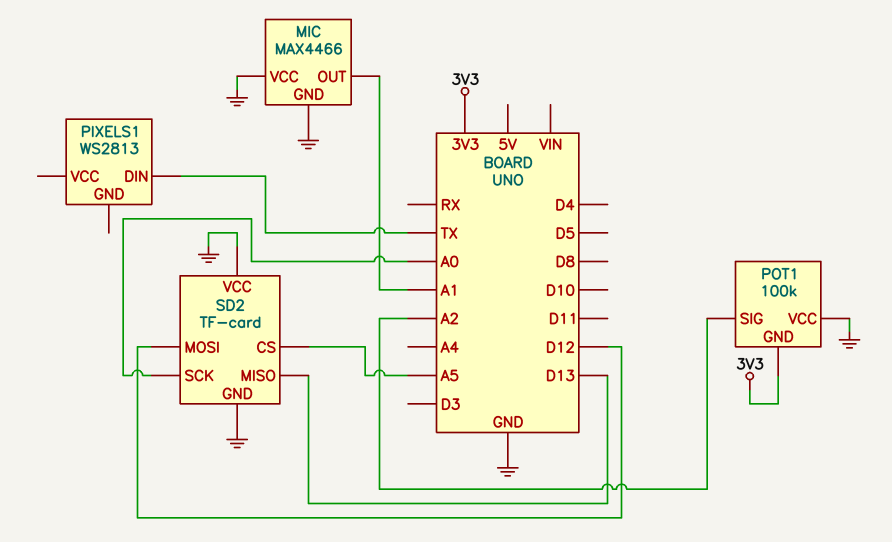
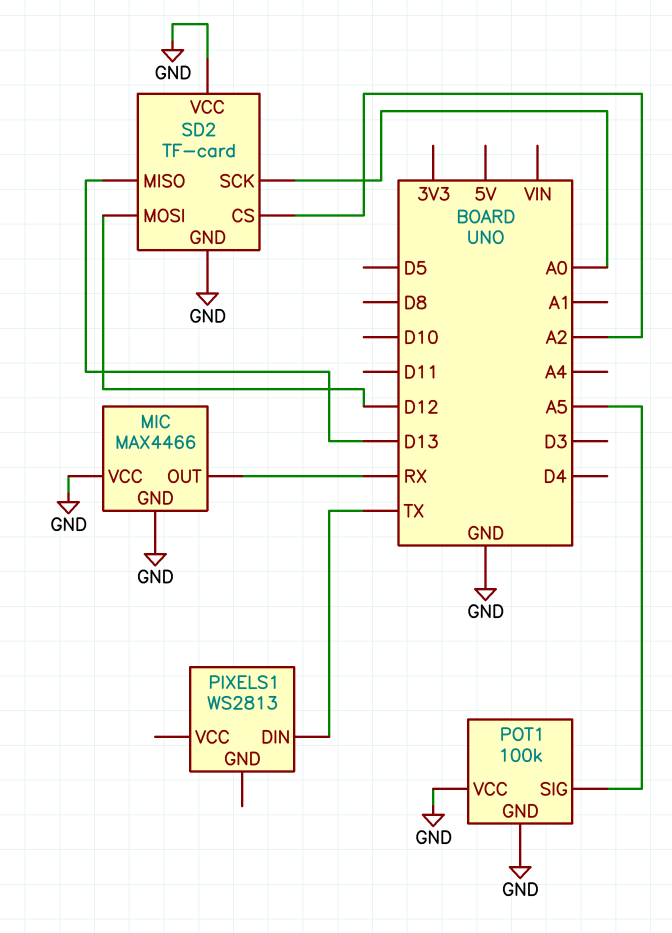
MIC pin OUT: A1 -> RX
POT1 pin GND: 3V3 -> GND
POT1 pin SIG: A2 -> A5
SD2 pin CS: A5 -> A2

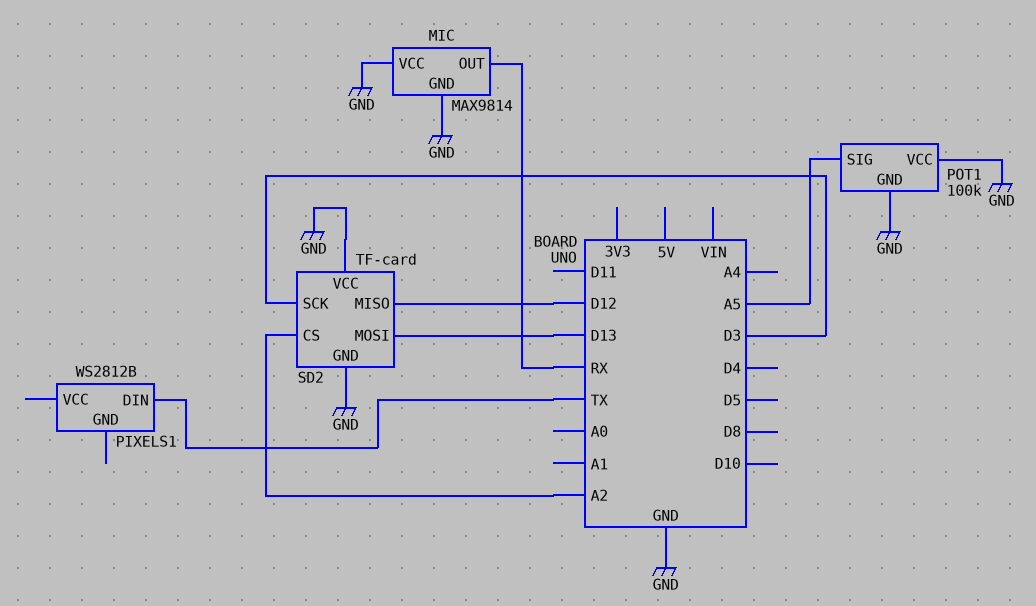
MIC: MAX4466 -> MAX9814
PIXELS1: WS2813 -> WS2812B
SD2 pin MISO: D13 -> D12
SD2 pin MOSI: D12 -> D13
SD2 pin SCK: A0 -> D3

